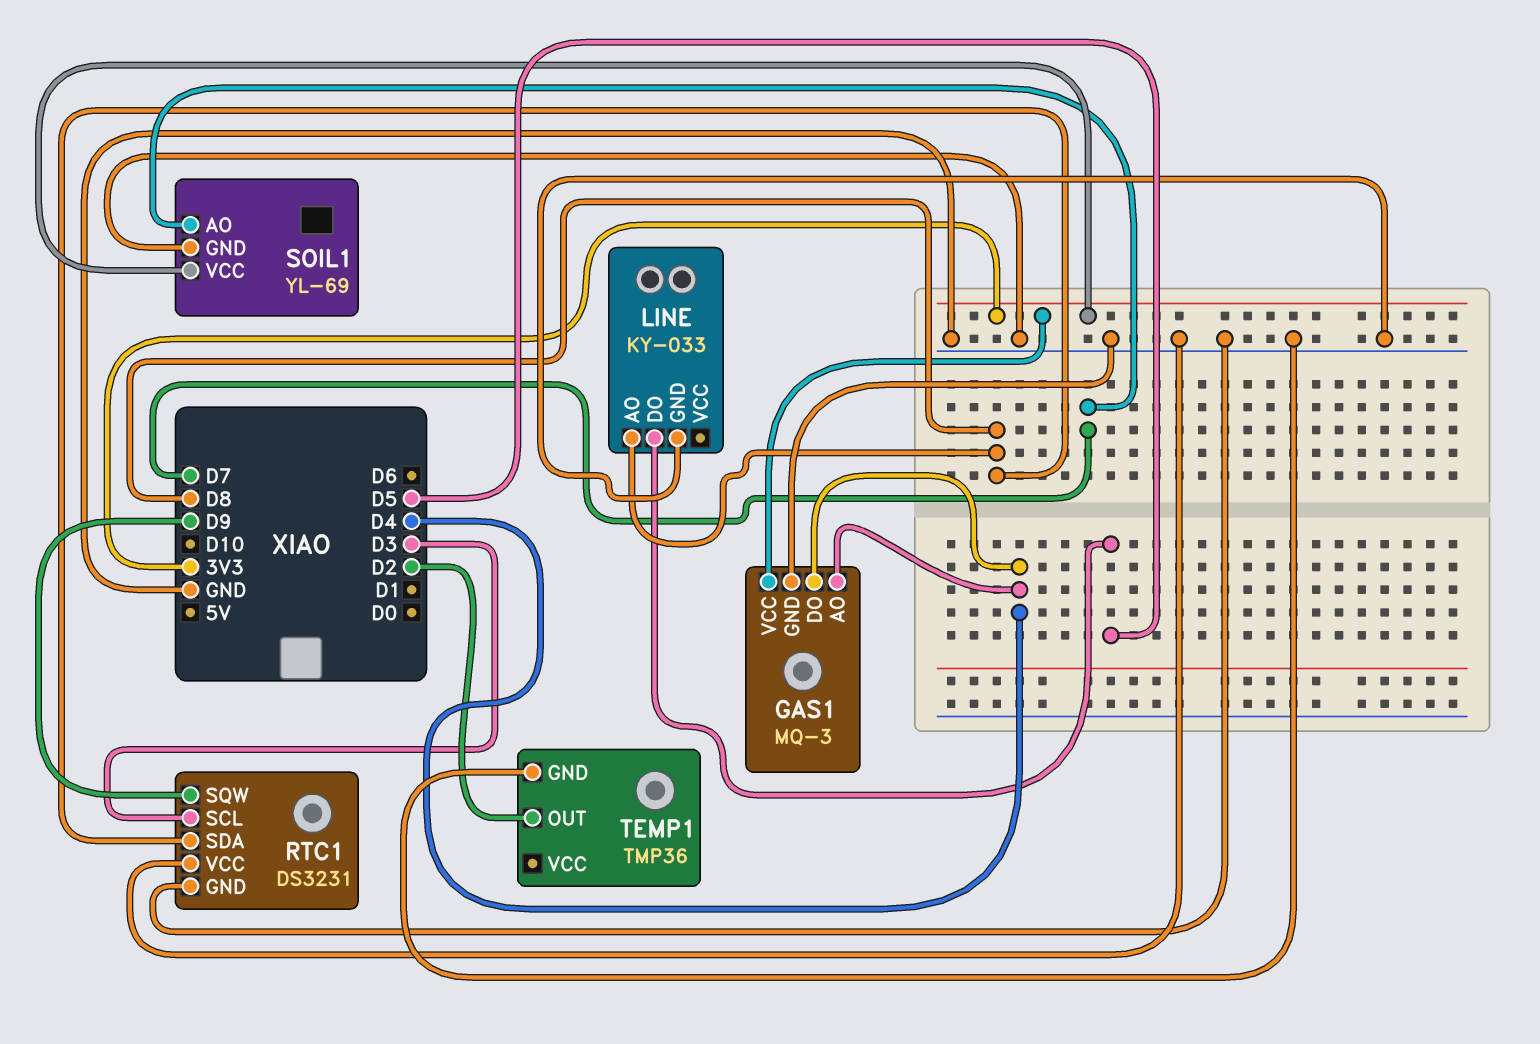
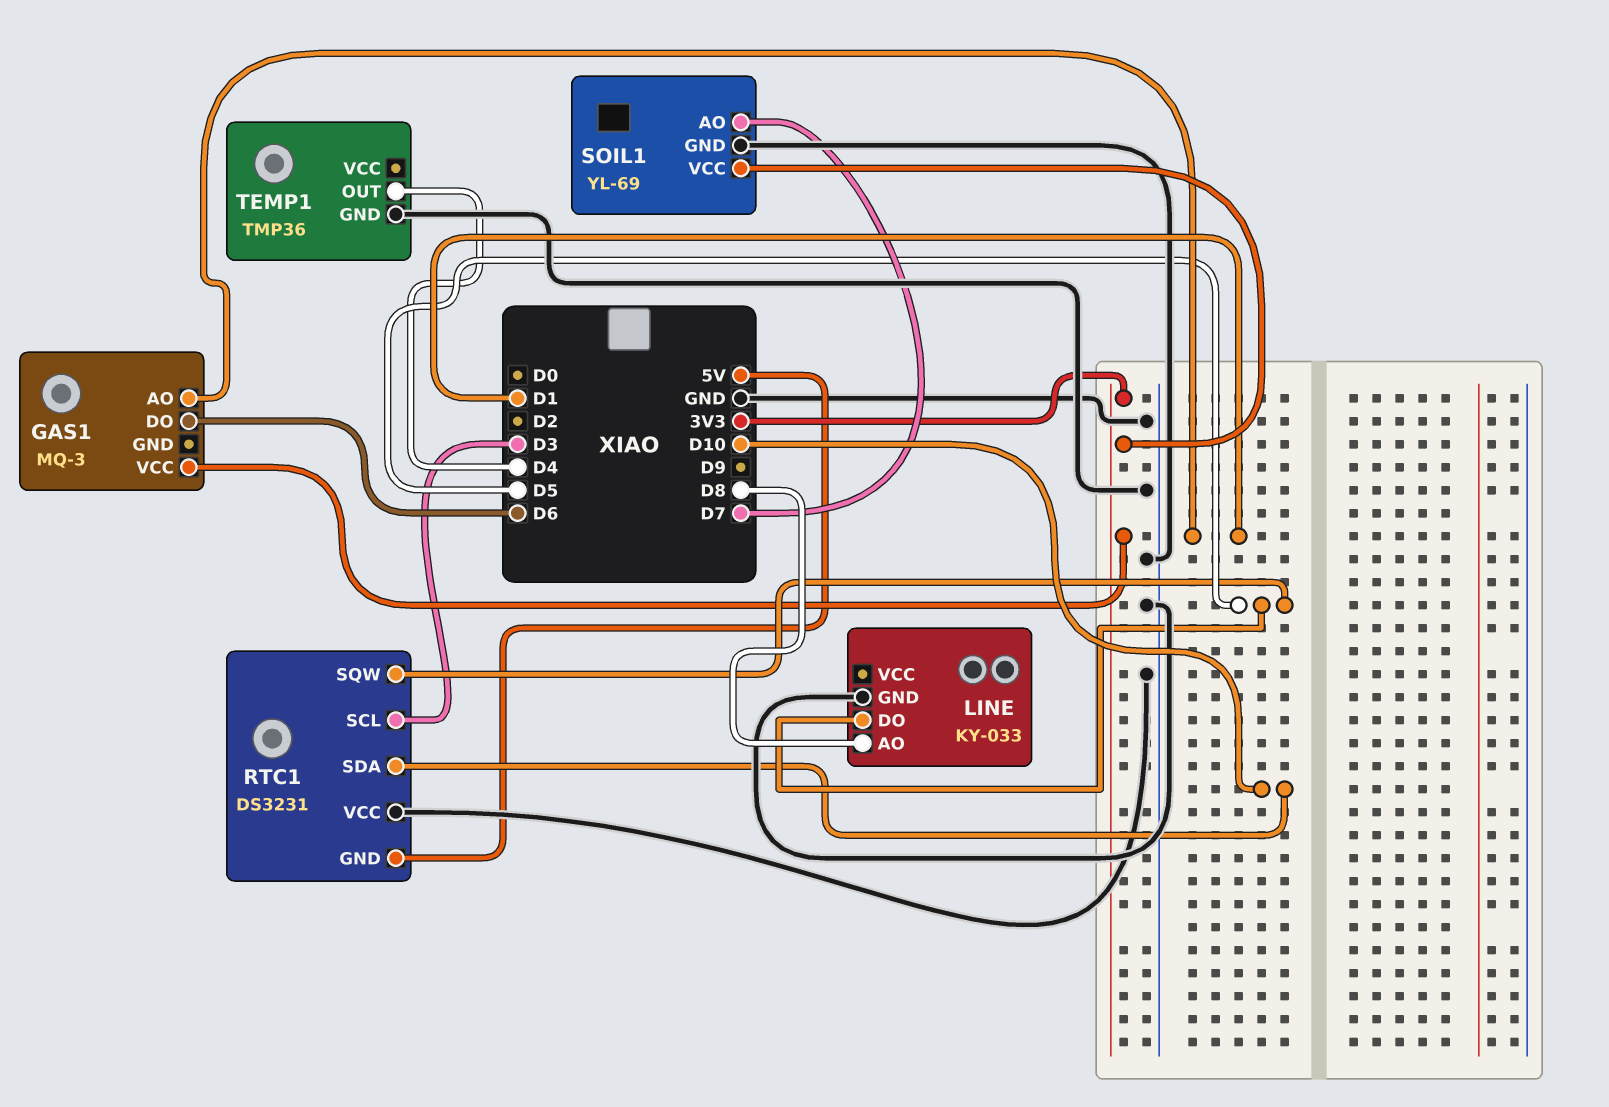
GAS1 pin AO: D4 -> D1
GAS1 pin DO: D4 -> D6
GAS1 pin GND: GND -> none
RTC1 pin GND: GND -> 5V
RTC1 pin SDA: D8 -> D10
RTC1 pin SQW: D9 -> D5
TEMP1 pin OUT: D2 -> D4

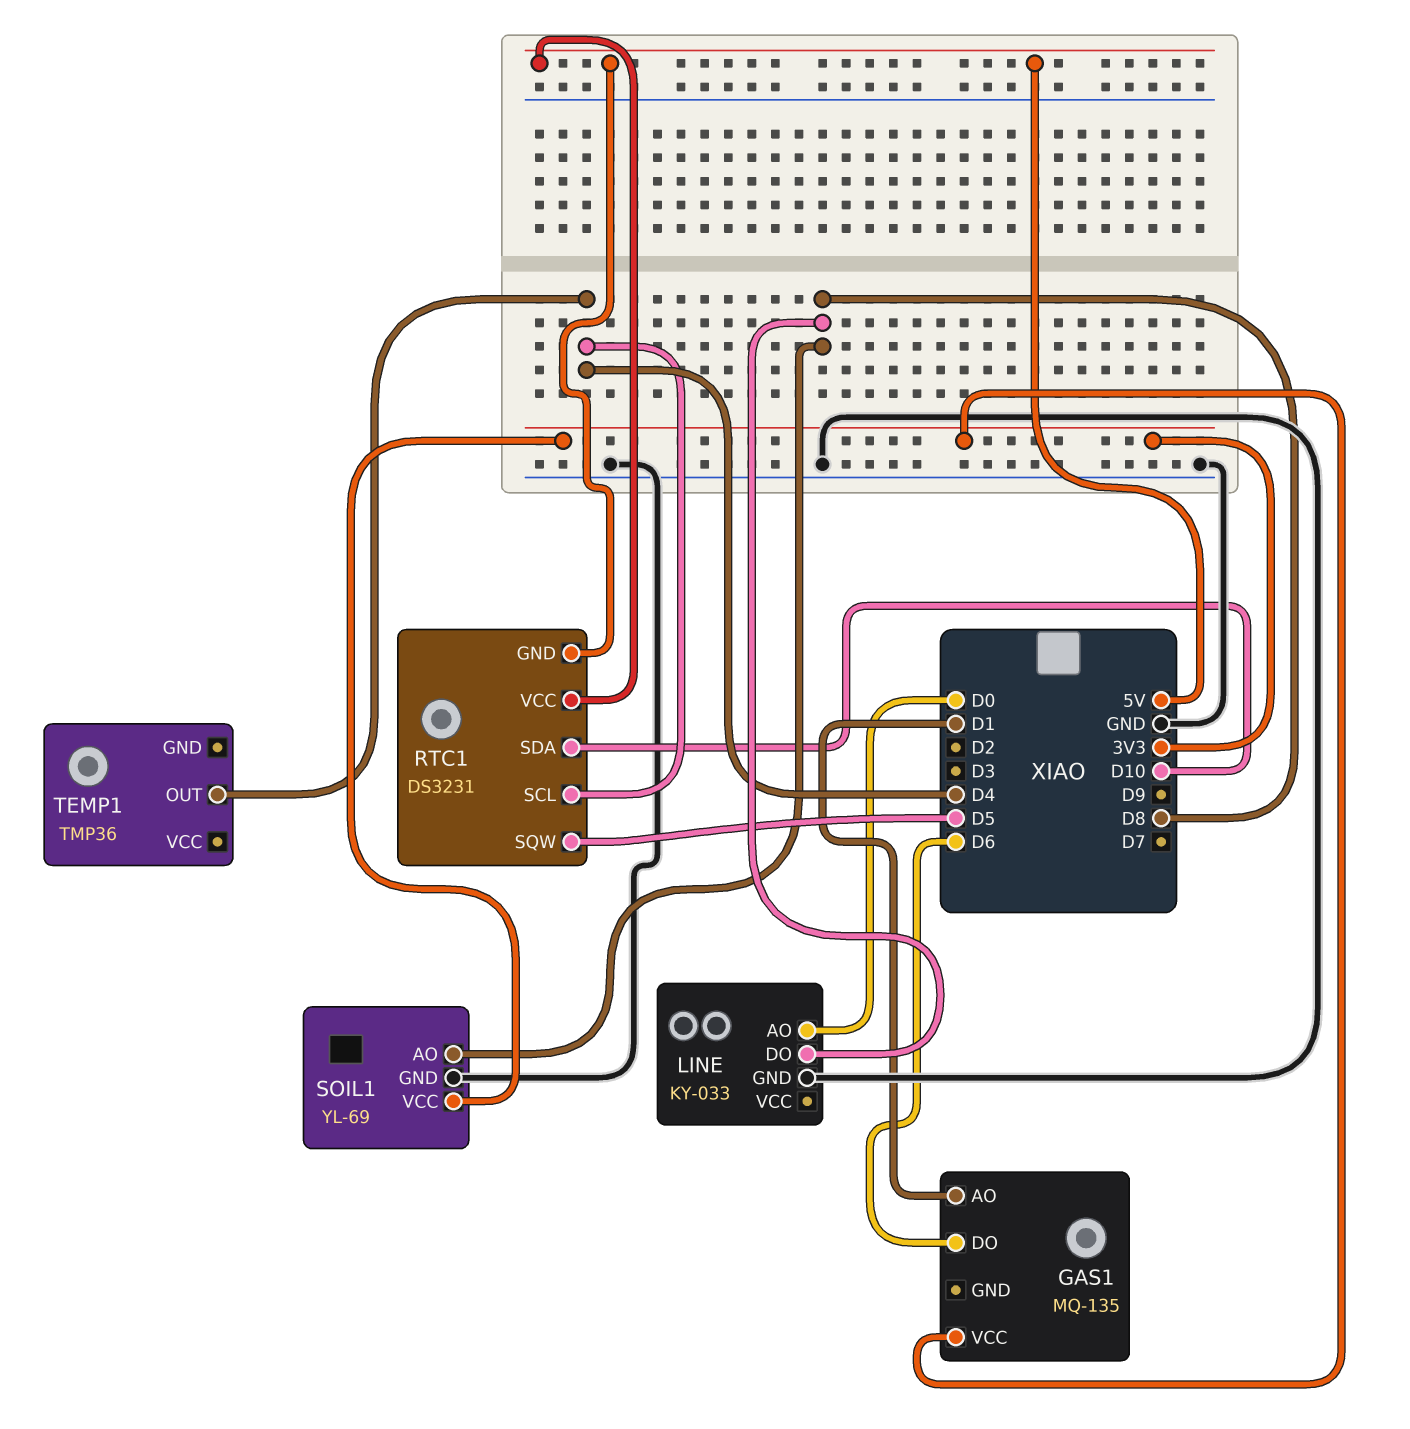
GAS1: MQ-3 -> MQ-135
LINE pin AO: D8 -> D0
LINE pin DO: D5 -> D8
RTC1 pin SCL: D3 -> D4
RTC1 pin VCC: GND -> 5V
SOIL1 pin AO: D7 -> D8
TEMP1 pin GND: GND -> none

